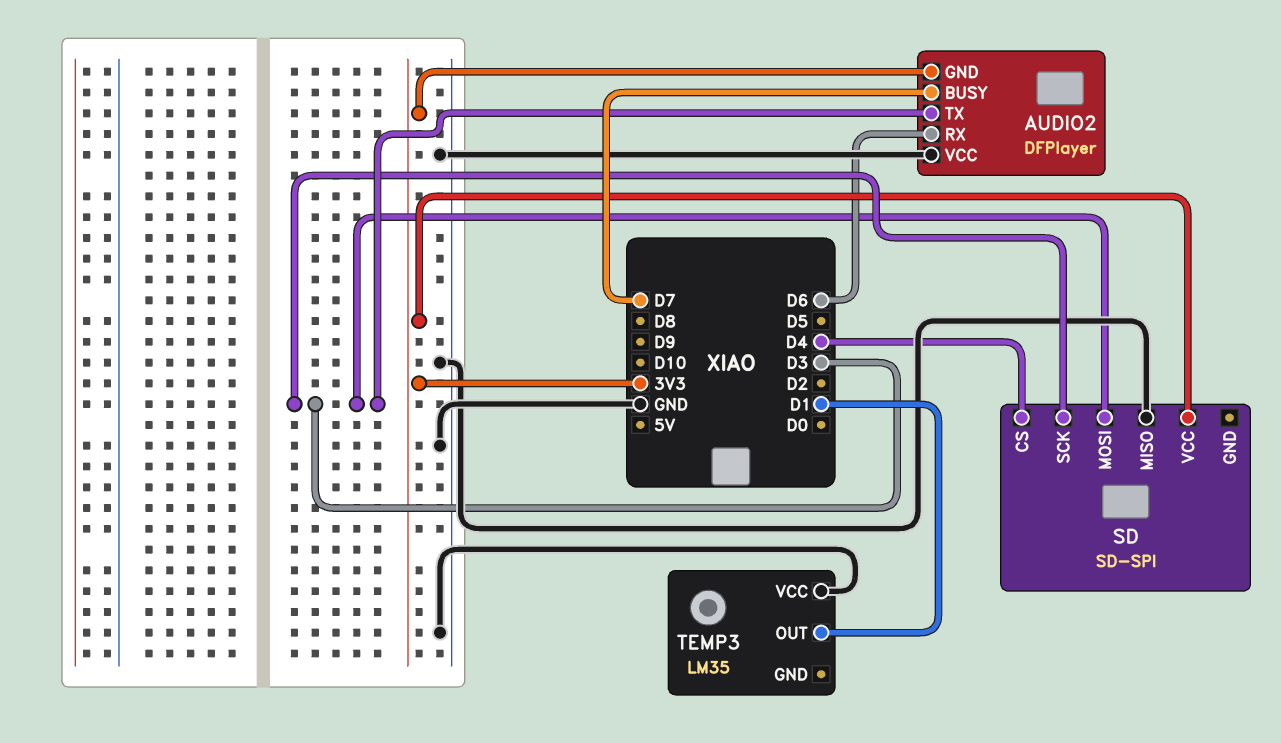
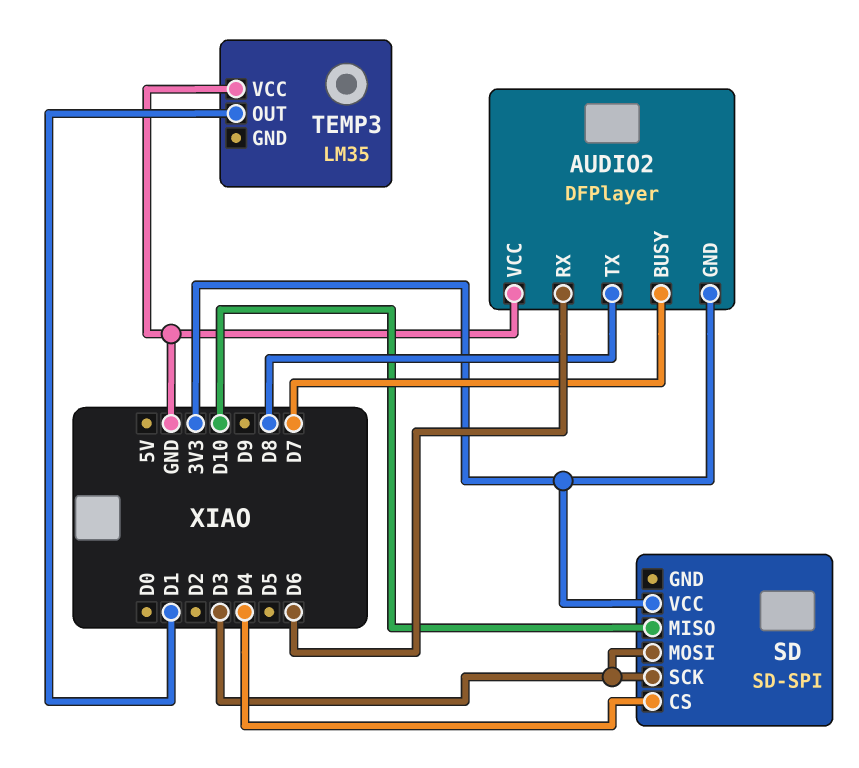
AUDIO2 pin TX: D3 -> D8
SD pin MISO: GND -> D10

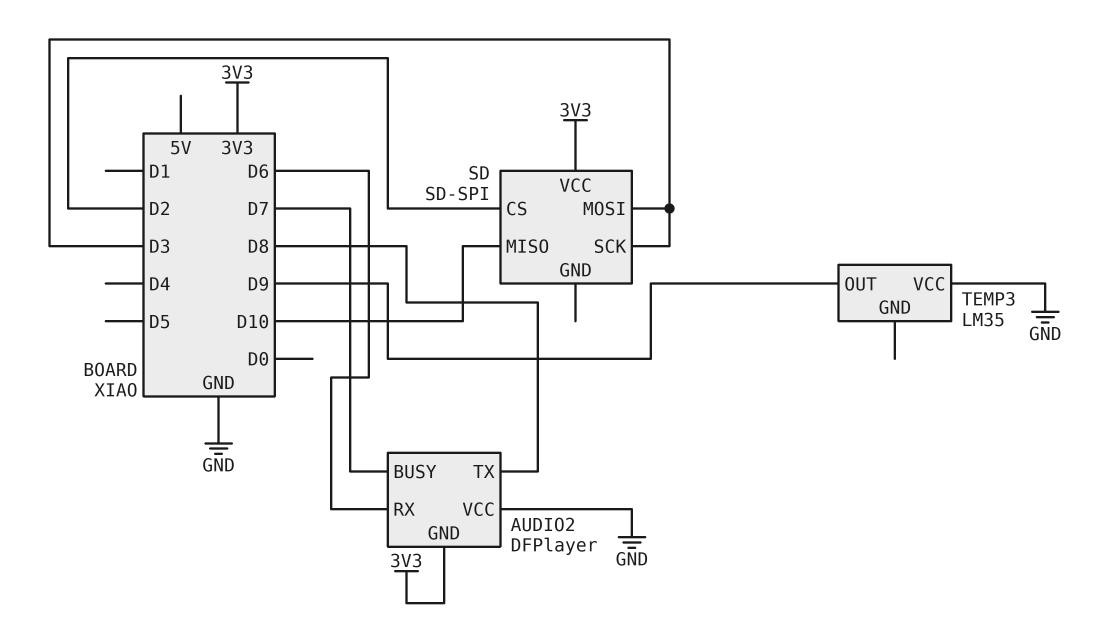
SD pin CS: D4 -> D2
TEMP3 pin OUT: D1 -> D9

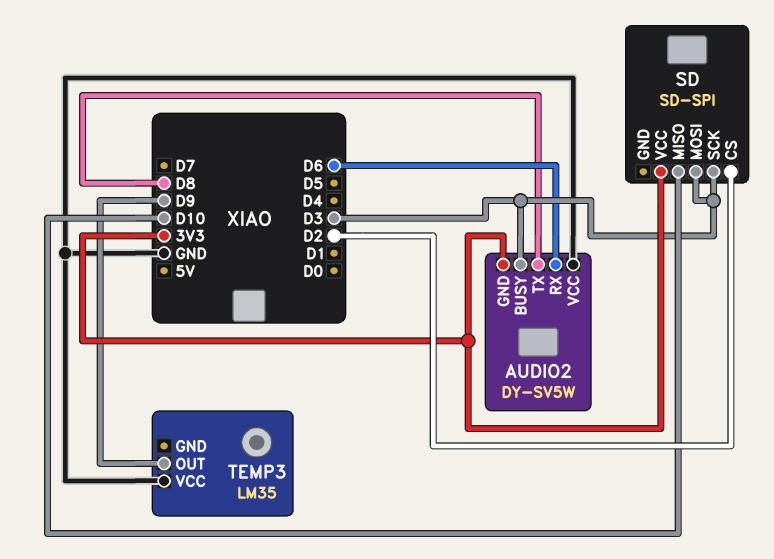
AUDIO2: DFPlayer -> DY-SV5W
AUDIO2 pin BUSY: D7 -> D3

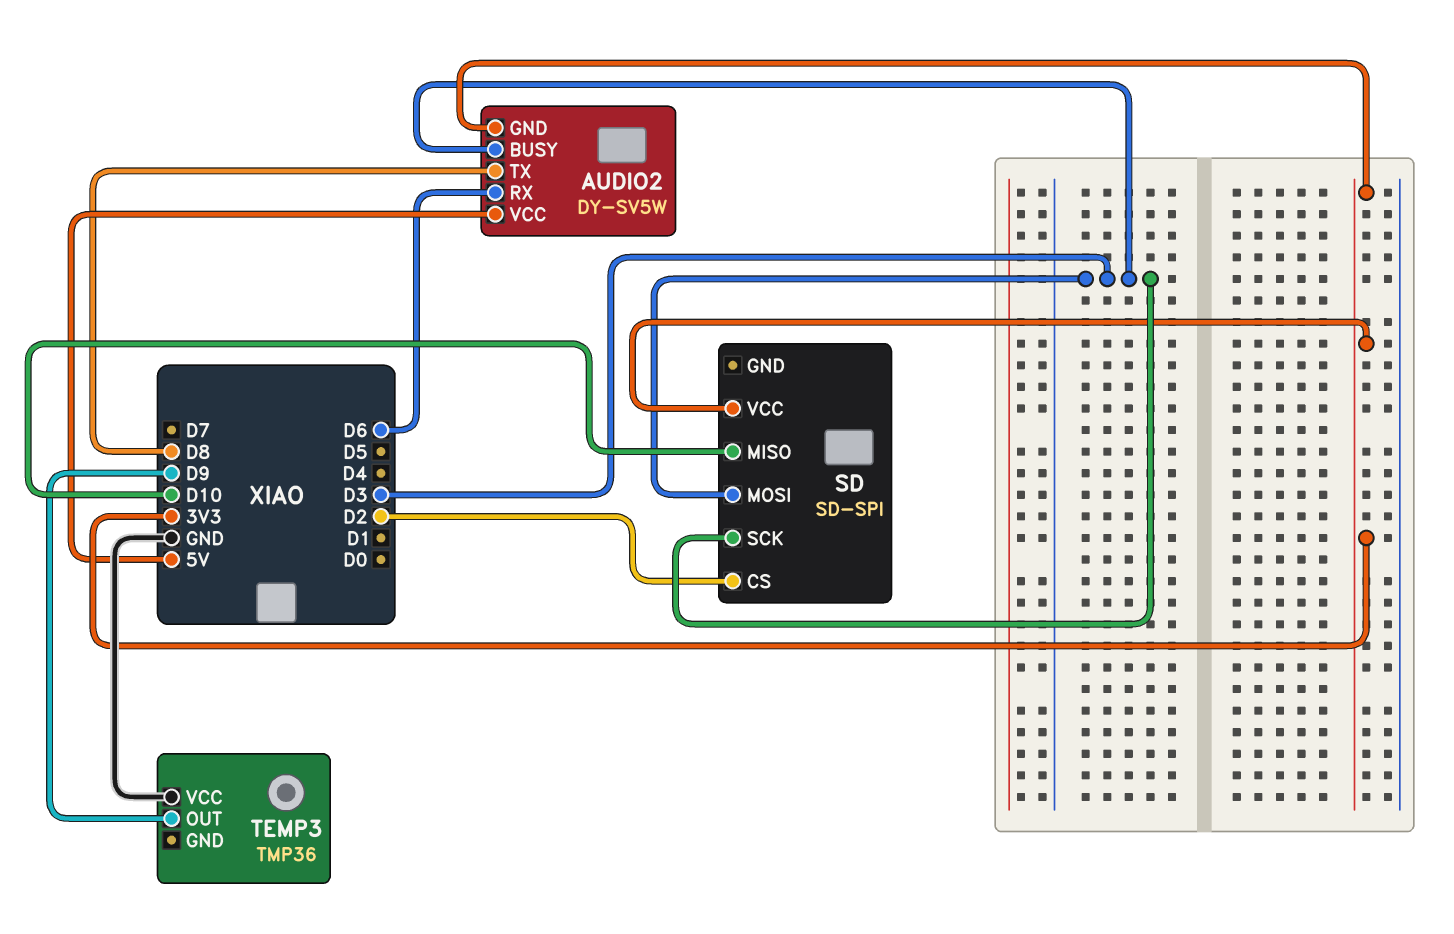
AUDIO2 pin VCC: GND -> 5V
TEMP3: LM35 -> TMP36

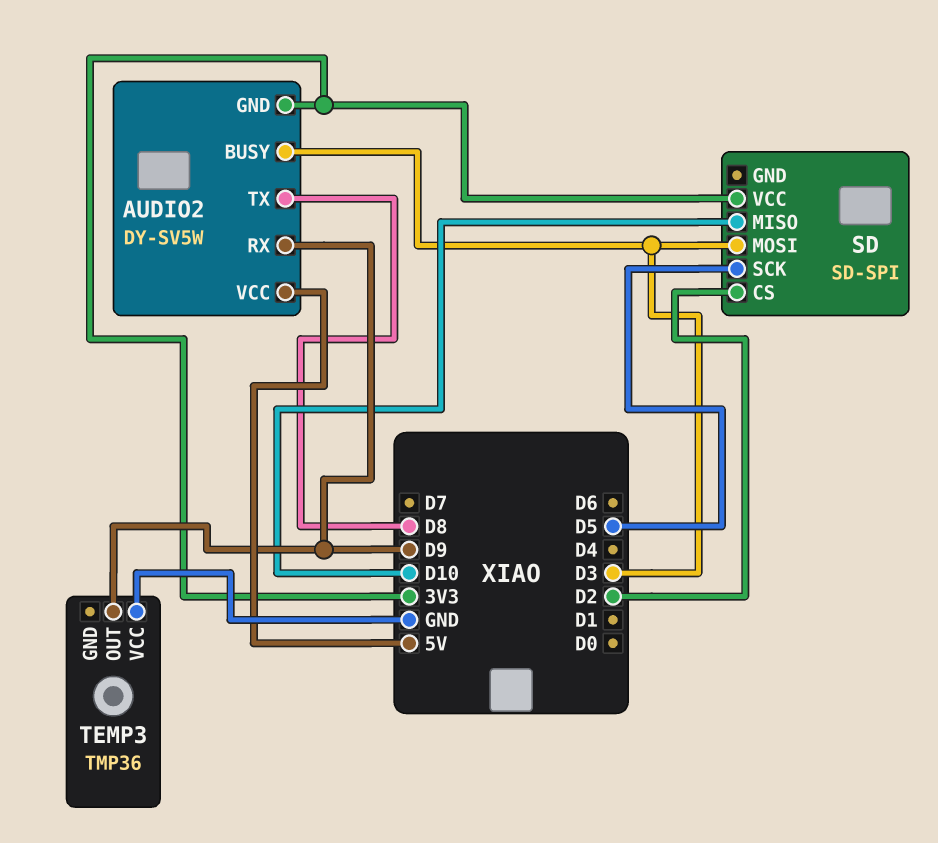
AUDIO2 pin RX: D6 -> D9
SD pin SCK: D3 -> D5

